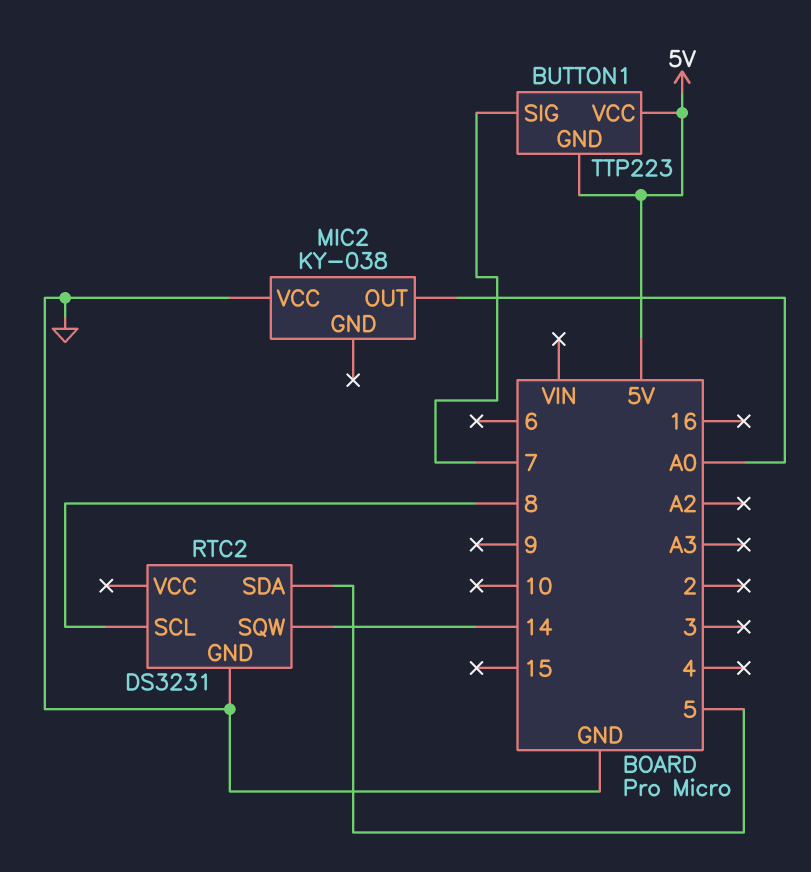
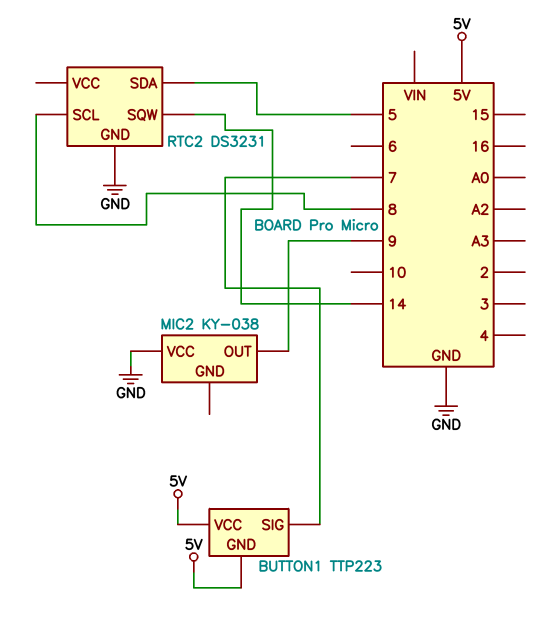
MIC2 pin OUT: A0 -> 9

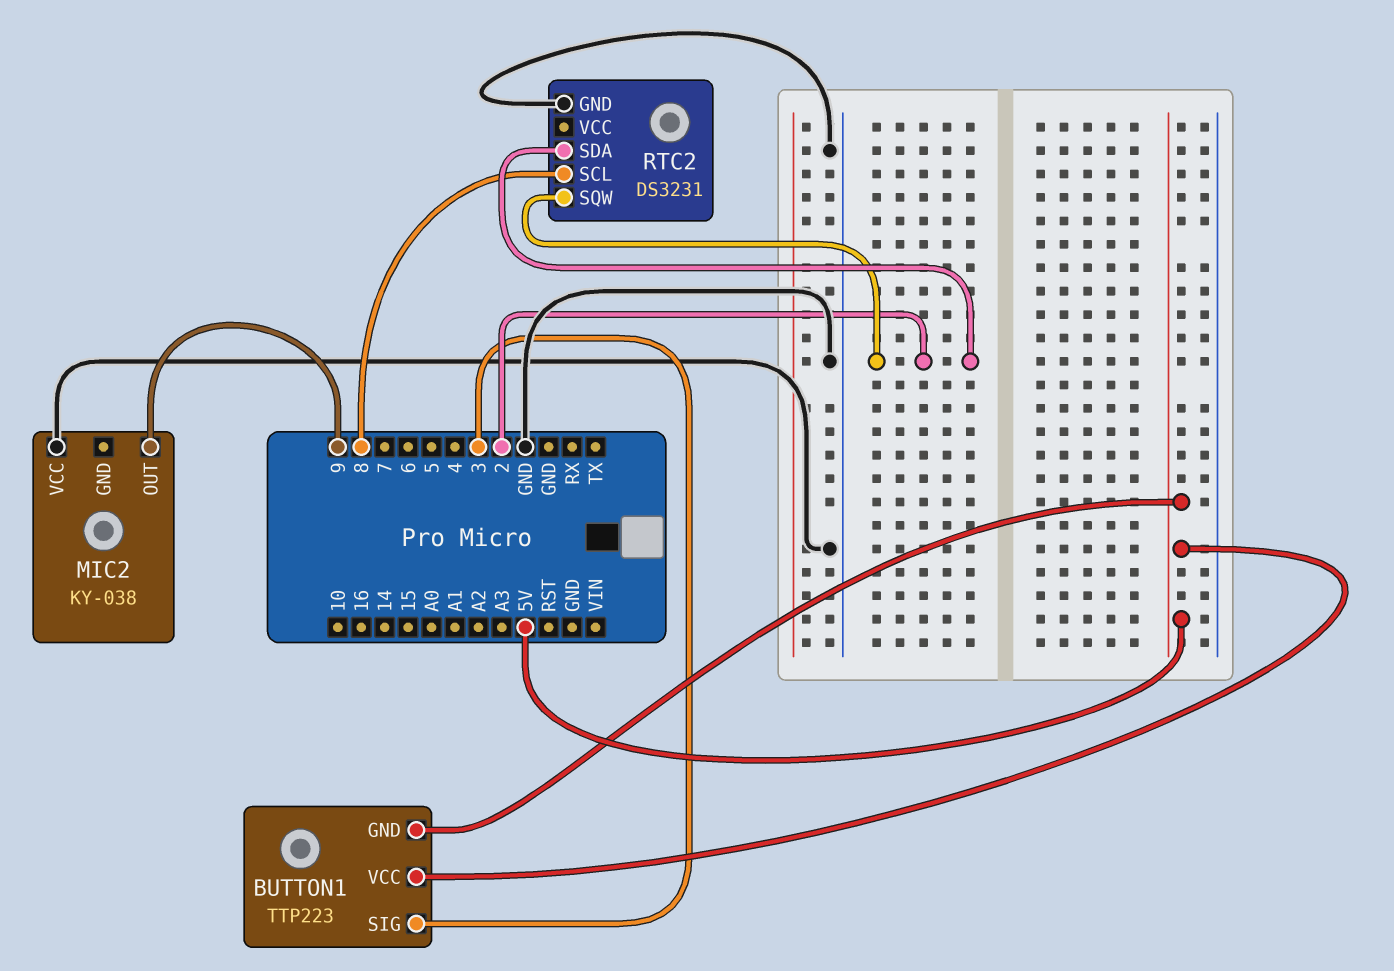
BUTTON1 pin SIG: 7 -> 3
RTC2 pin SDA: 5 -> 2
RTC2 pin SQW: 14 -> 2

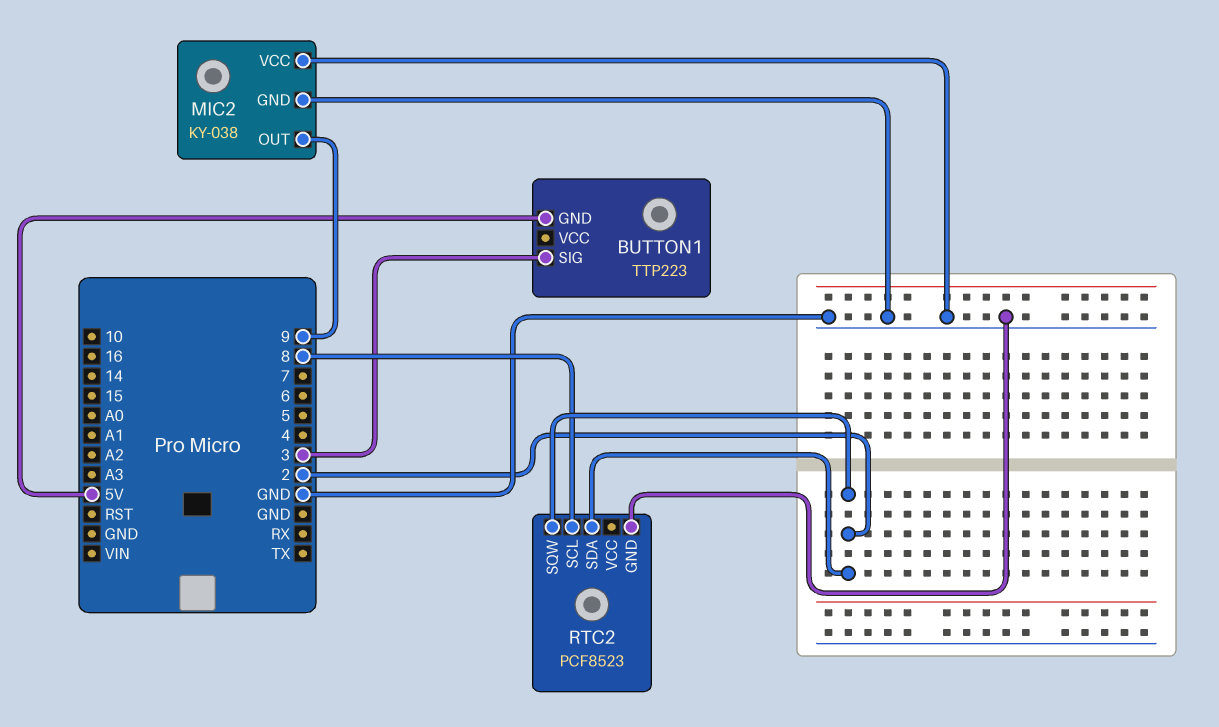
BUTTON1 pin VCC: 5V -> none
MIC2 pin GND: none -> GND
RTC2: DS3231 -> PCF8523

